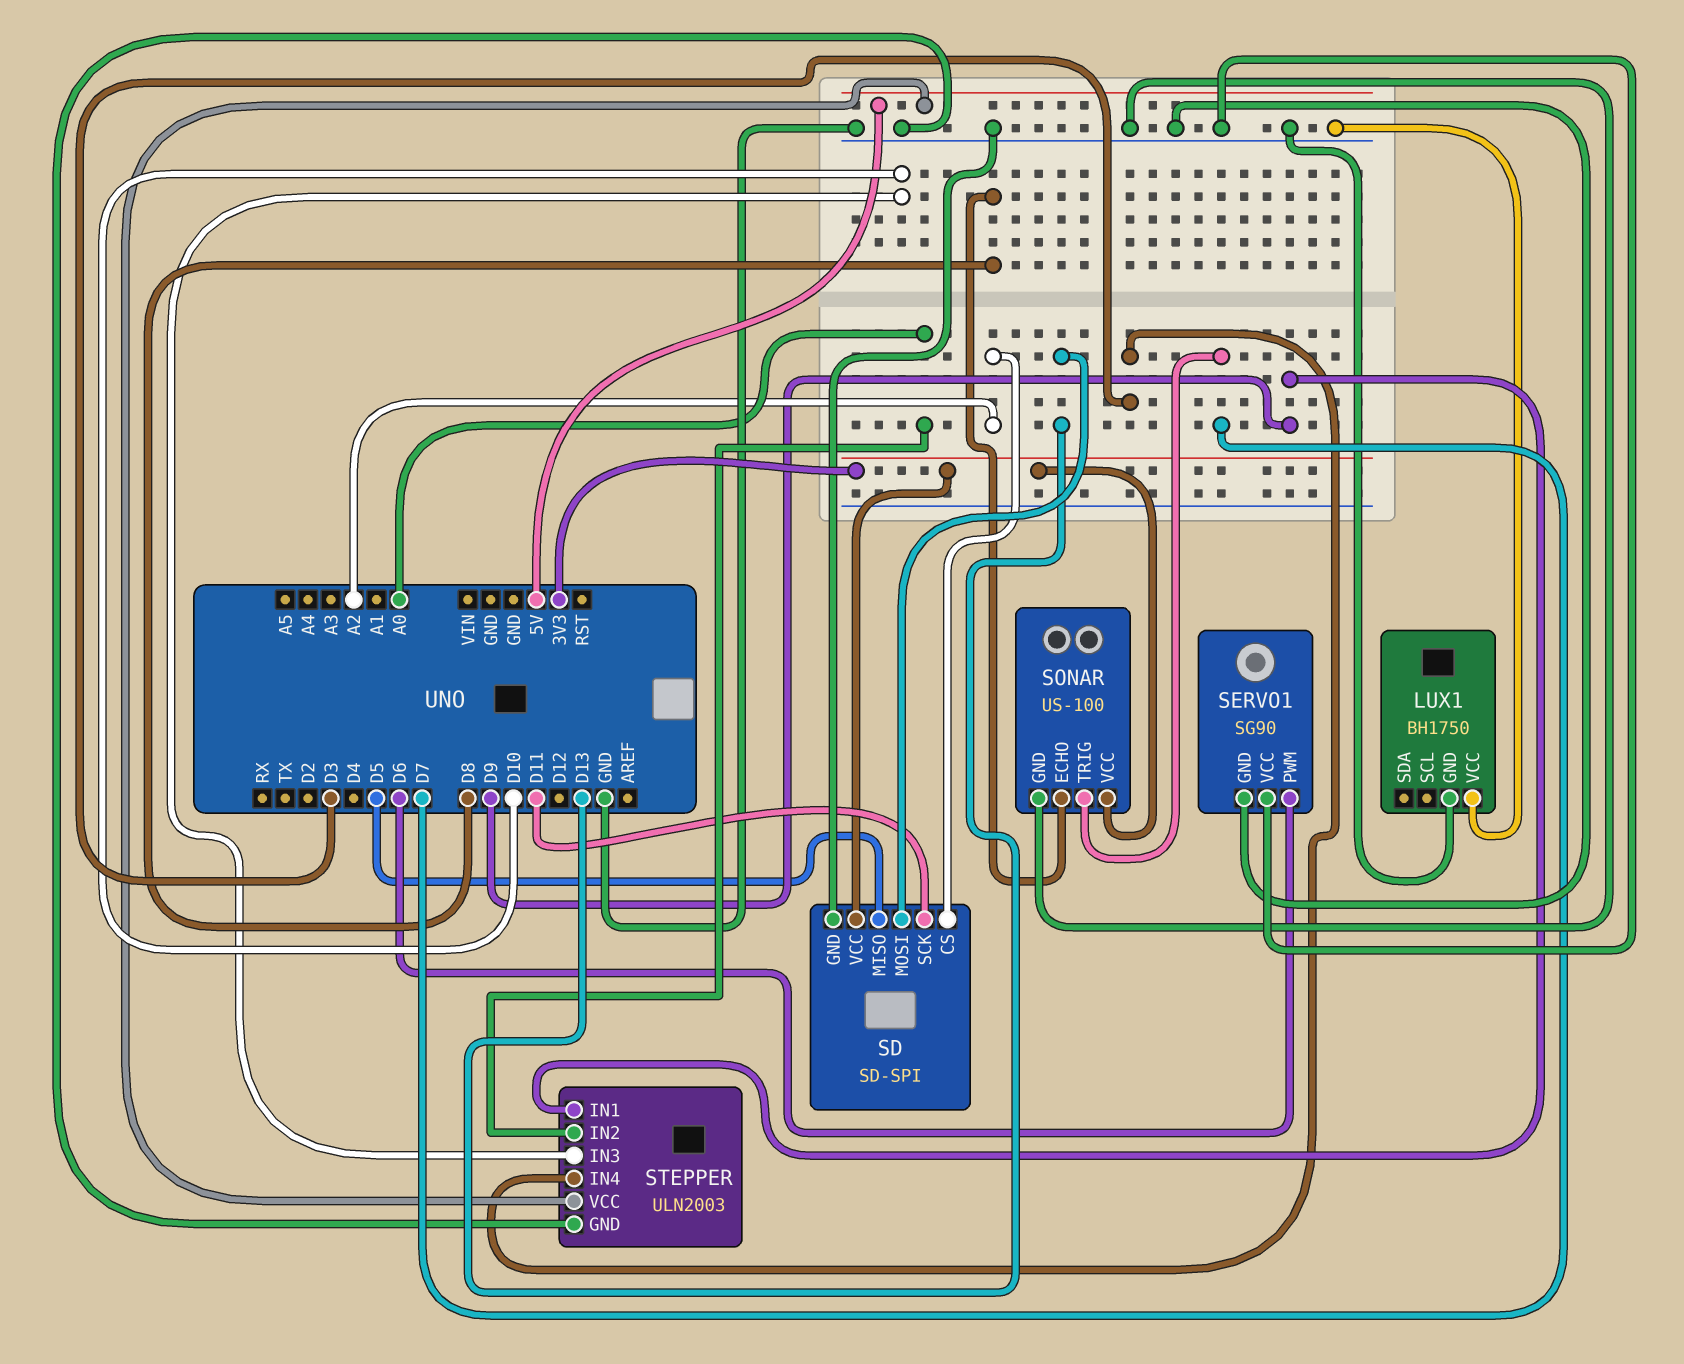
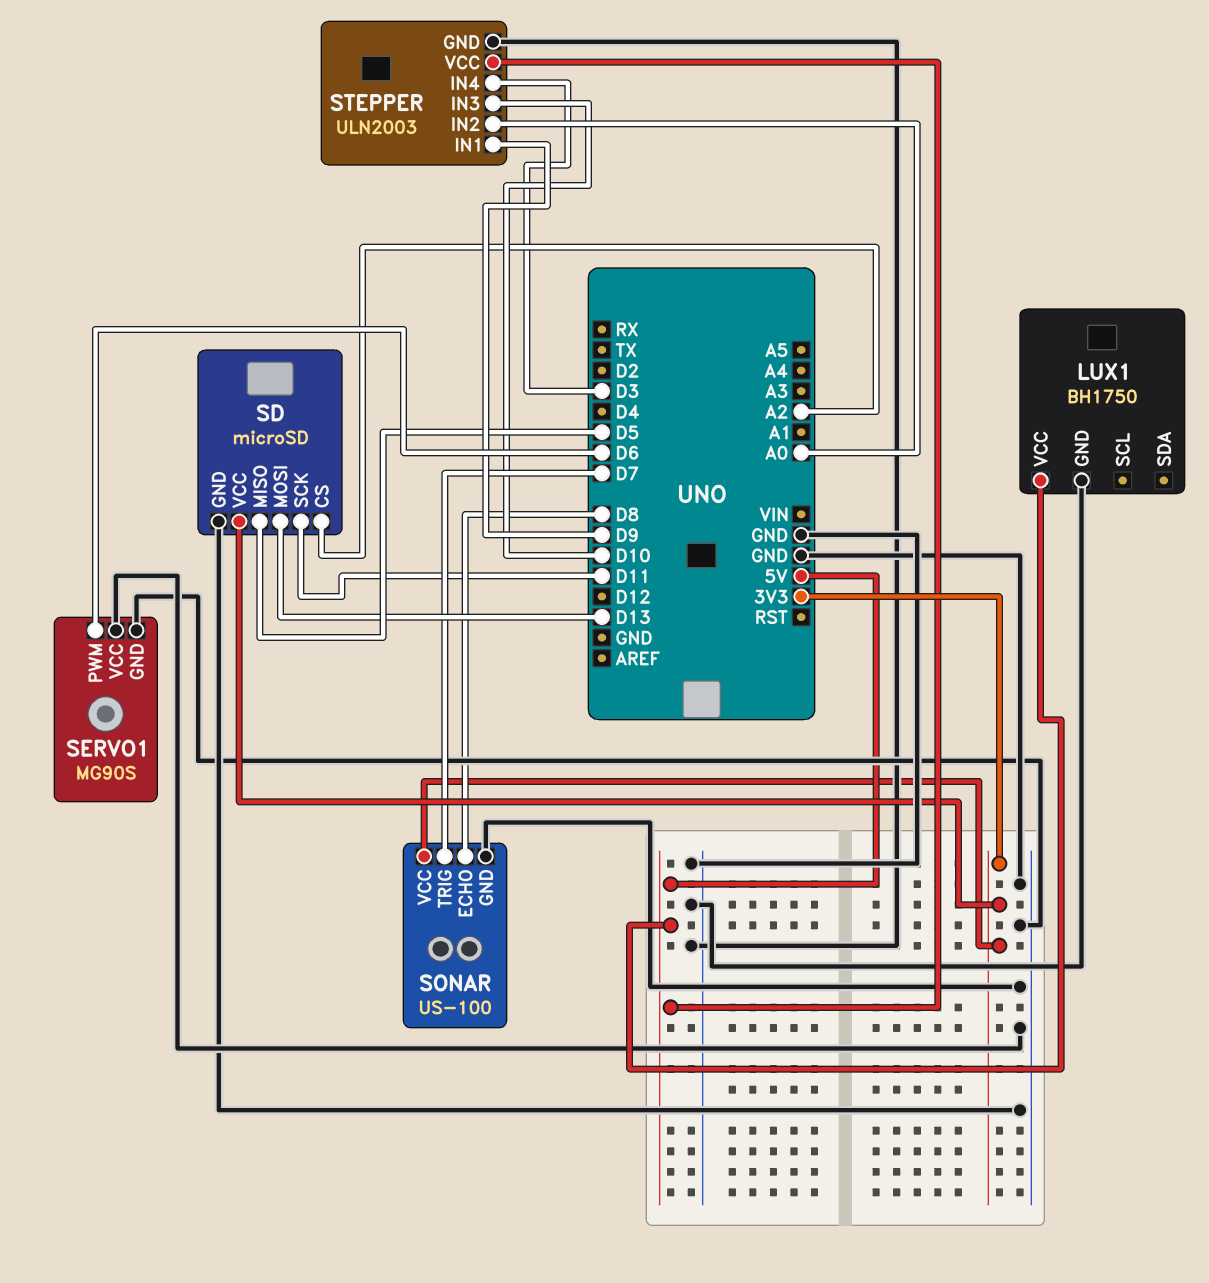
LUX1 pin VCC: GND -> 5V
SD: SD-SPI -> microSD
SERVO1: SG90 -> MG90S

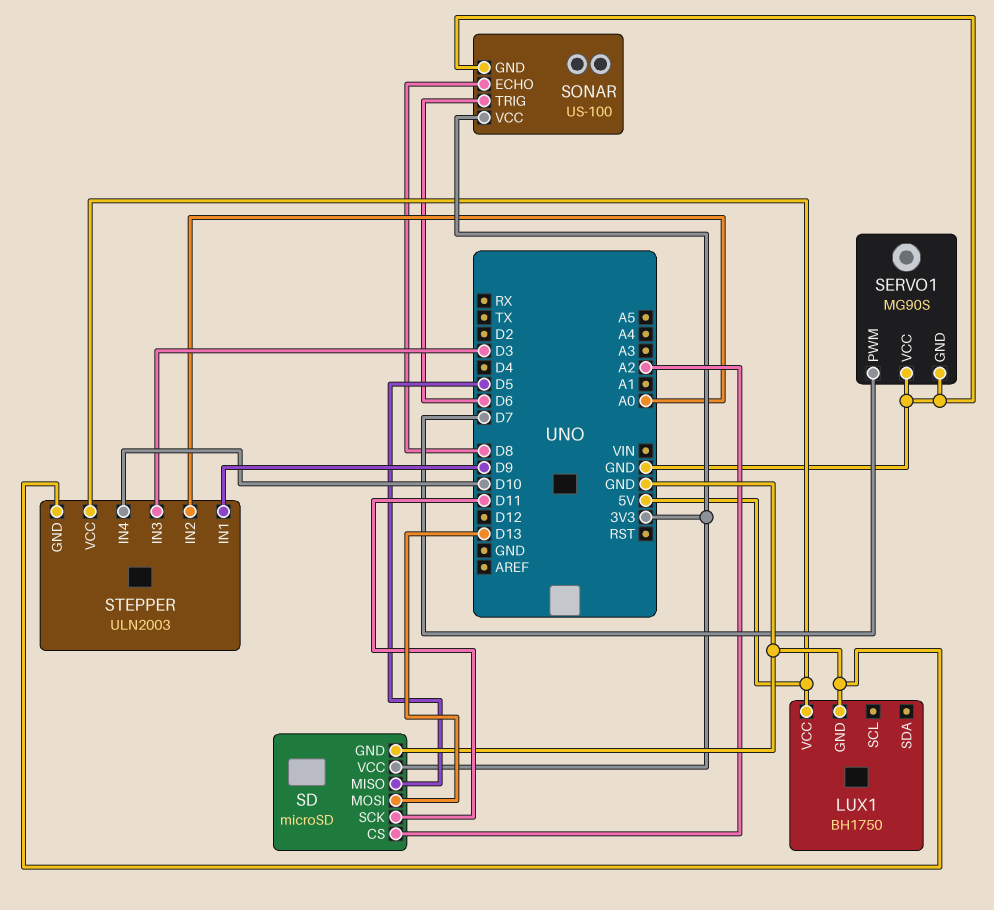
SERVO1 pin PWM: D6 -> D7
SONAR pin TRIG: D7 -> D6
STEPPER pin IN3: D10 -> D3
STEPPER pin IN4: D3 -> D10

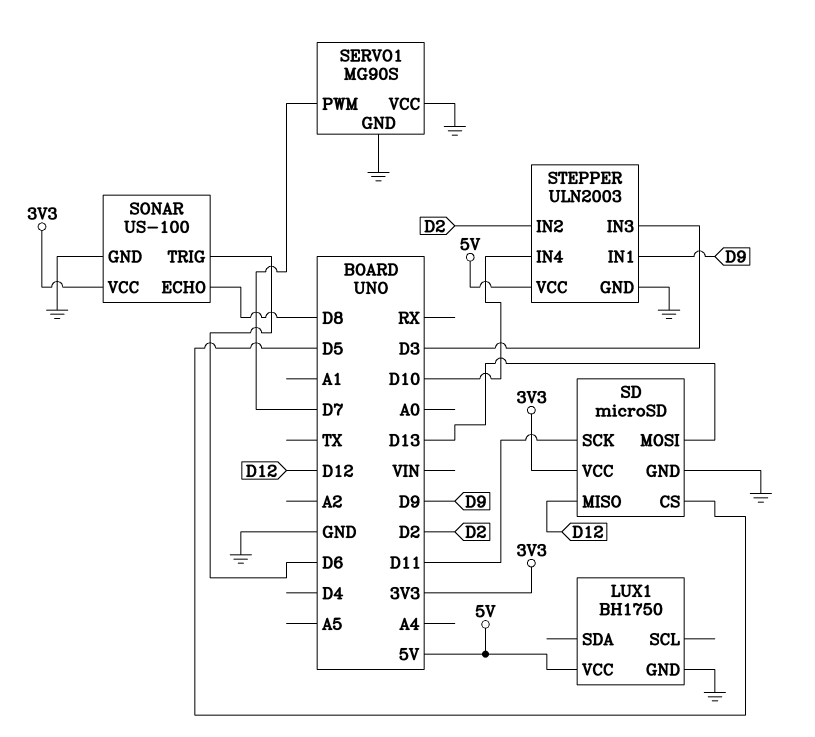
SD pin CS: A2 -> D5
SD pin MISO: D5 -> D12
STEPPER pin IN2: A0 -> D2

